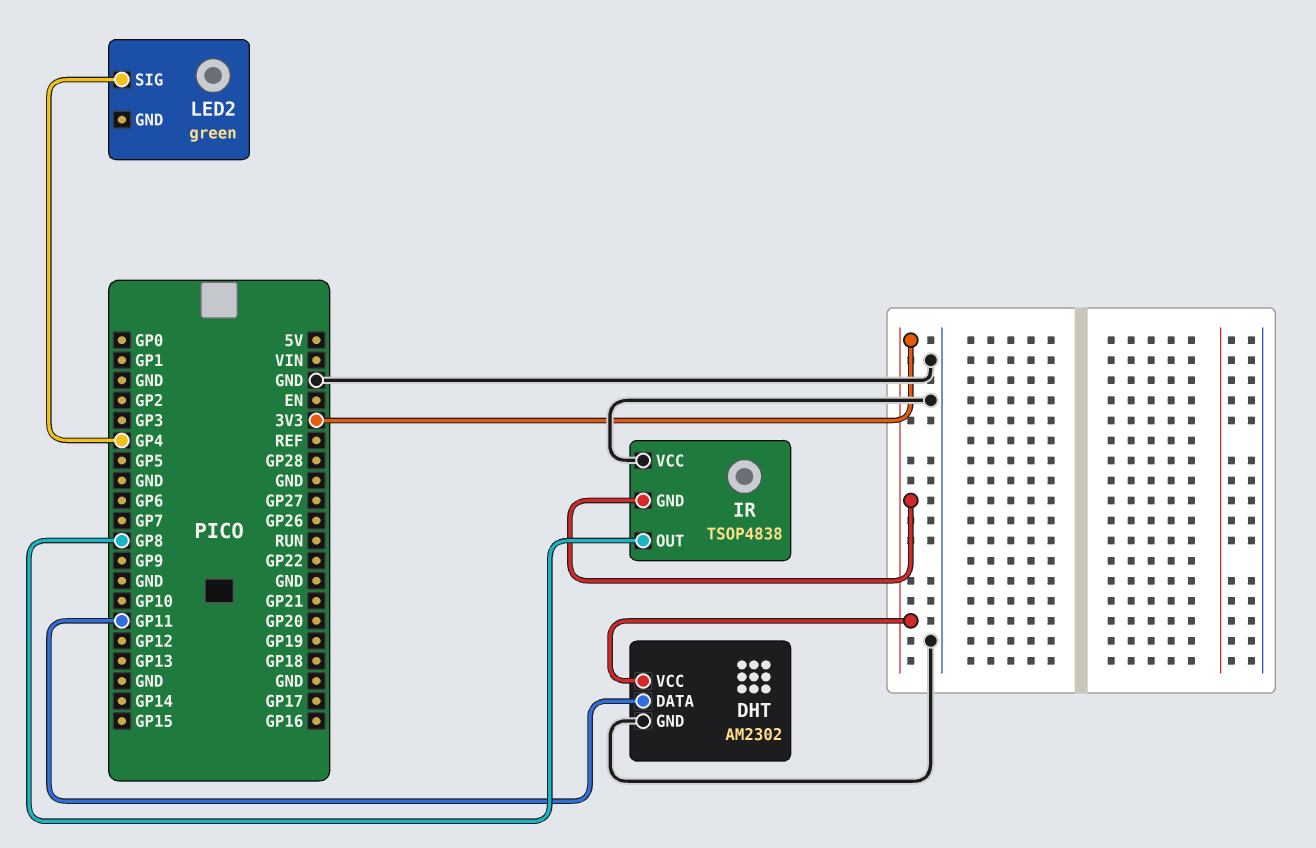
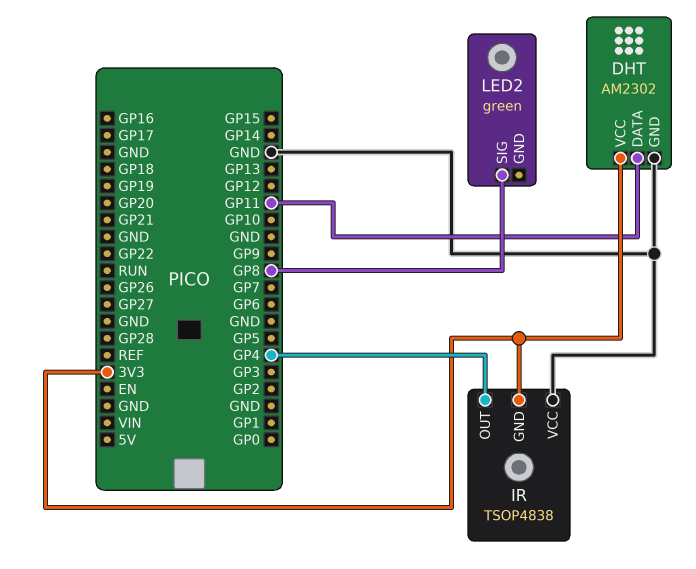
IR pin OUT: GP8 -> GP4
LED2 pin SIG: GP4 -> GP8

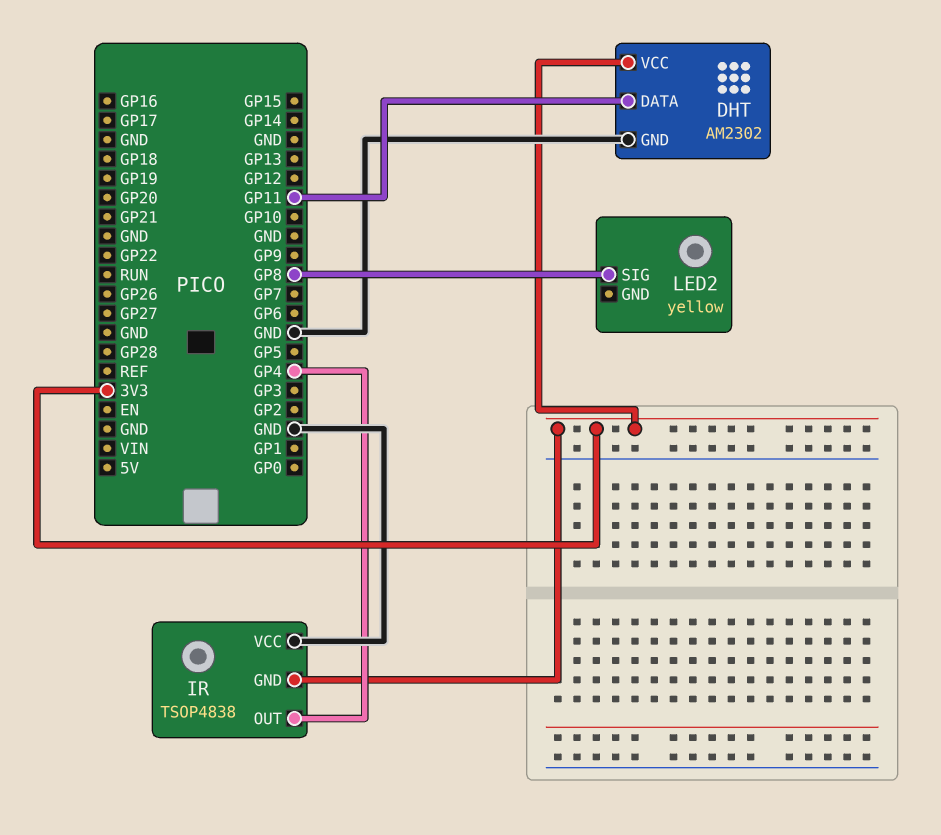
LED2: green -> yellow

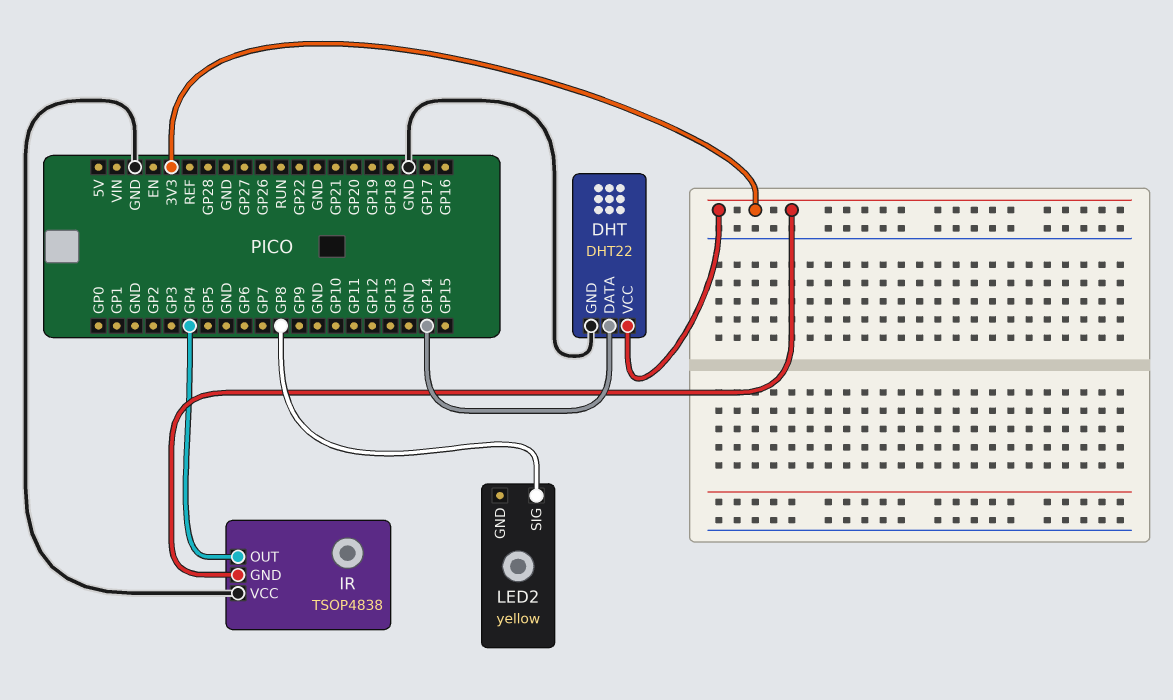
DHT: AM2302 -> DHT22
DHT pin DATA: GP11 -> GP14

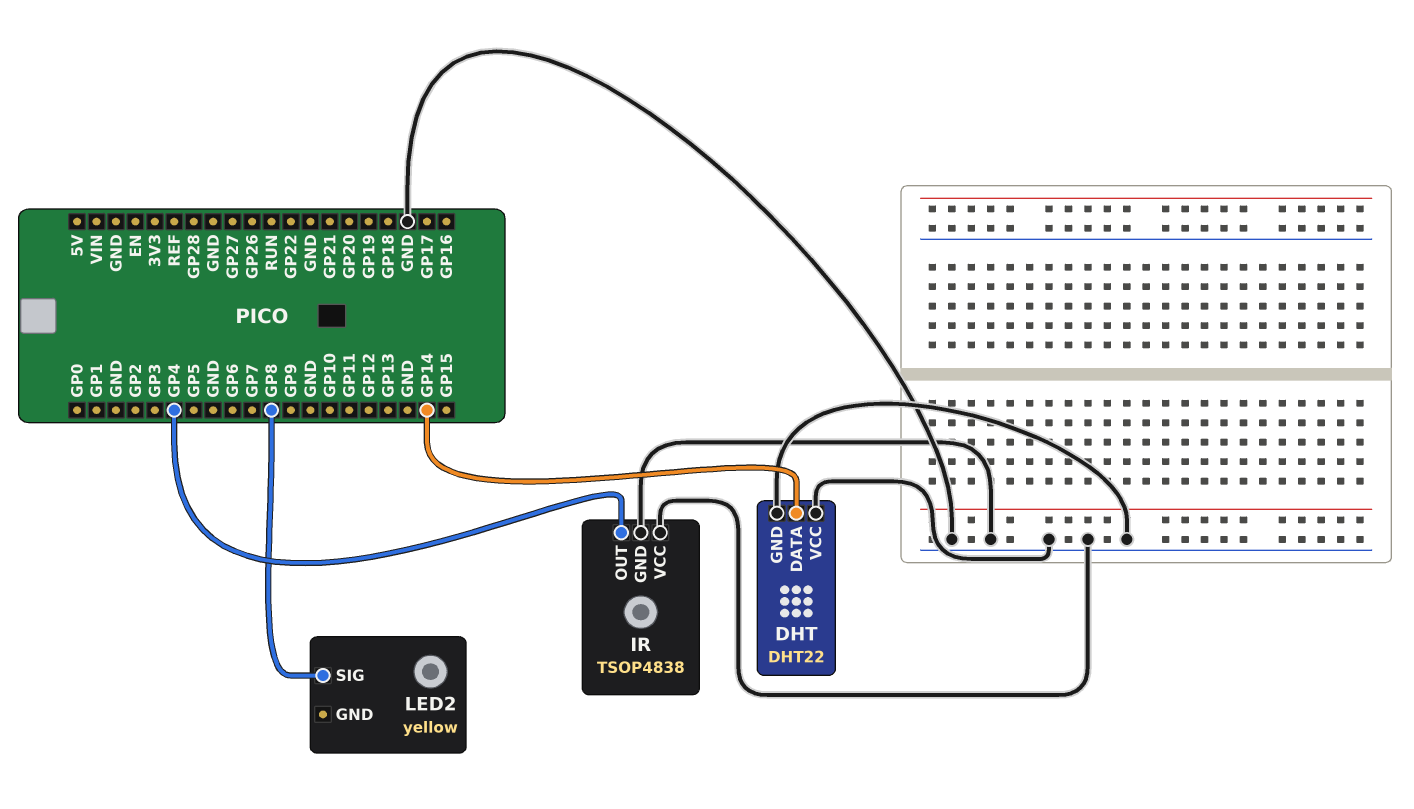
DHT pin VCC: 3V3 -> GND
IR pin GND: 3V3 -> GND

